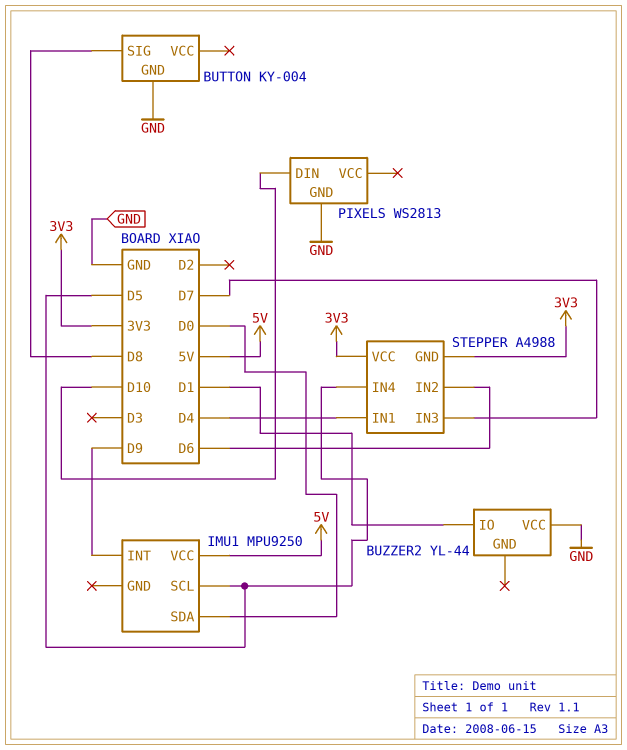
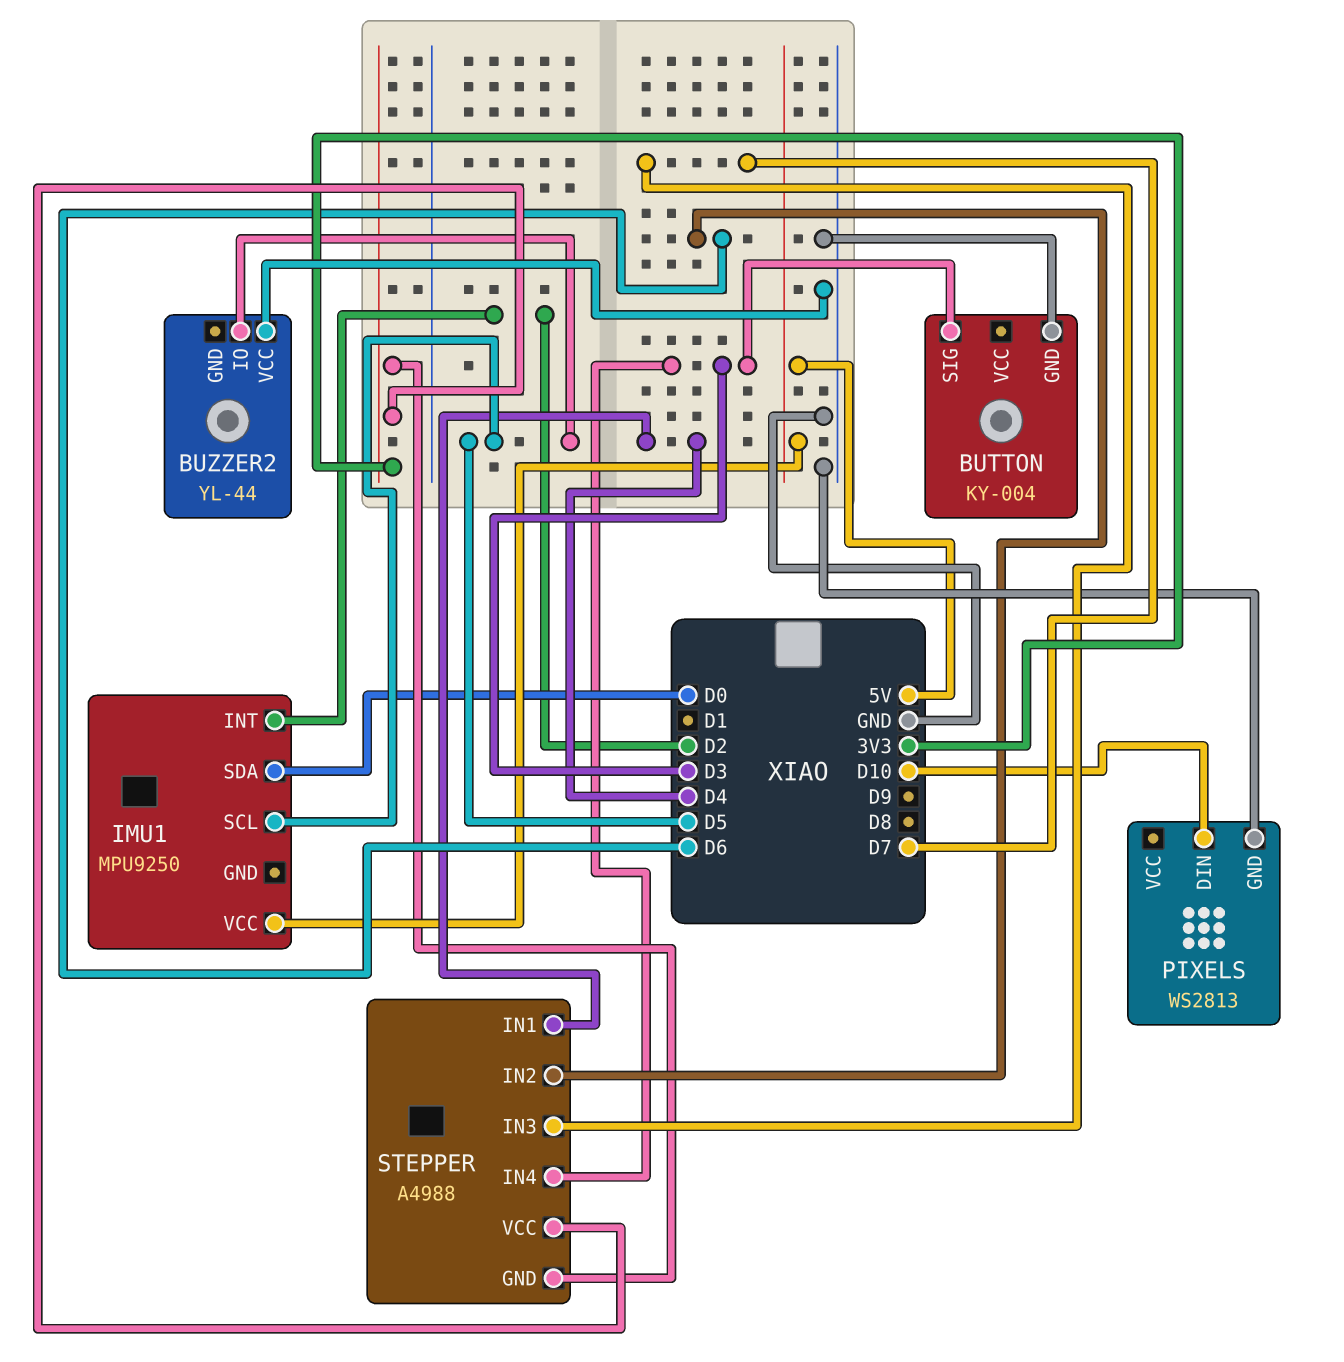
BUTTON pin SIG: D8 -> D3
BUZZER2 pin IO: D1 -> D5
IMU1 pin INT: D9 -> D2
STEPPER pin IN4: D5 -> D3

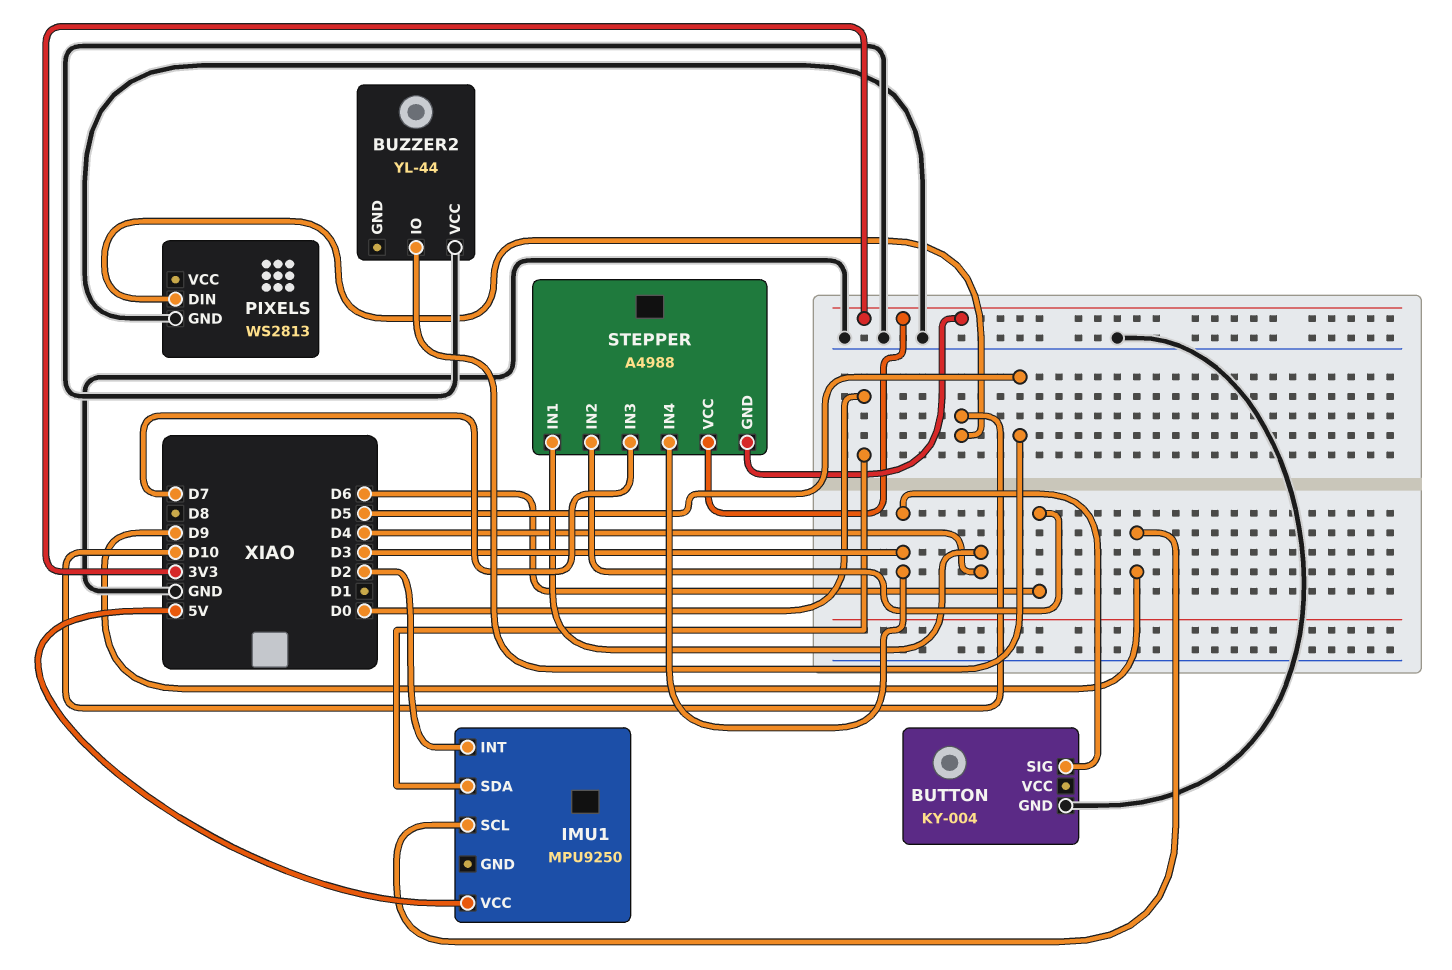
IMU1 pin SCL: D5 -> D9

